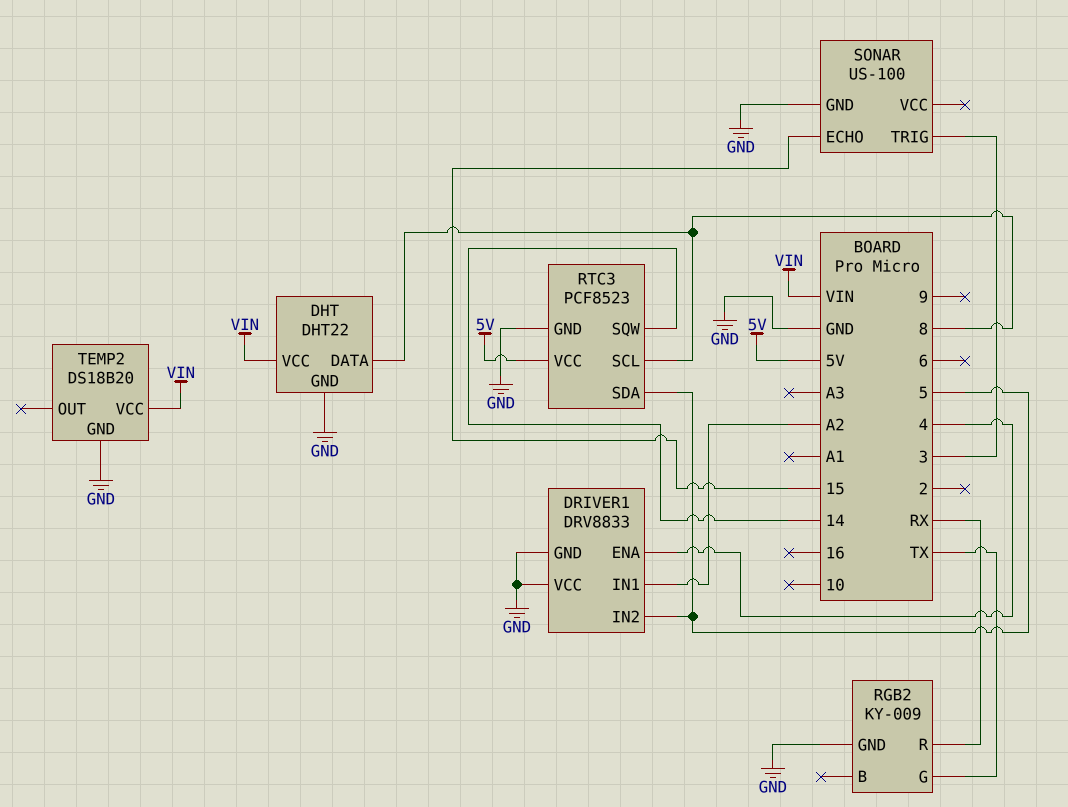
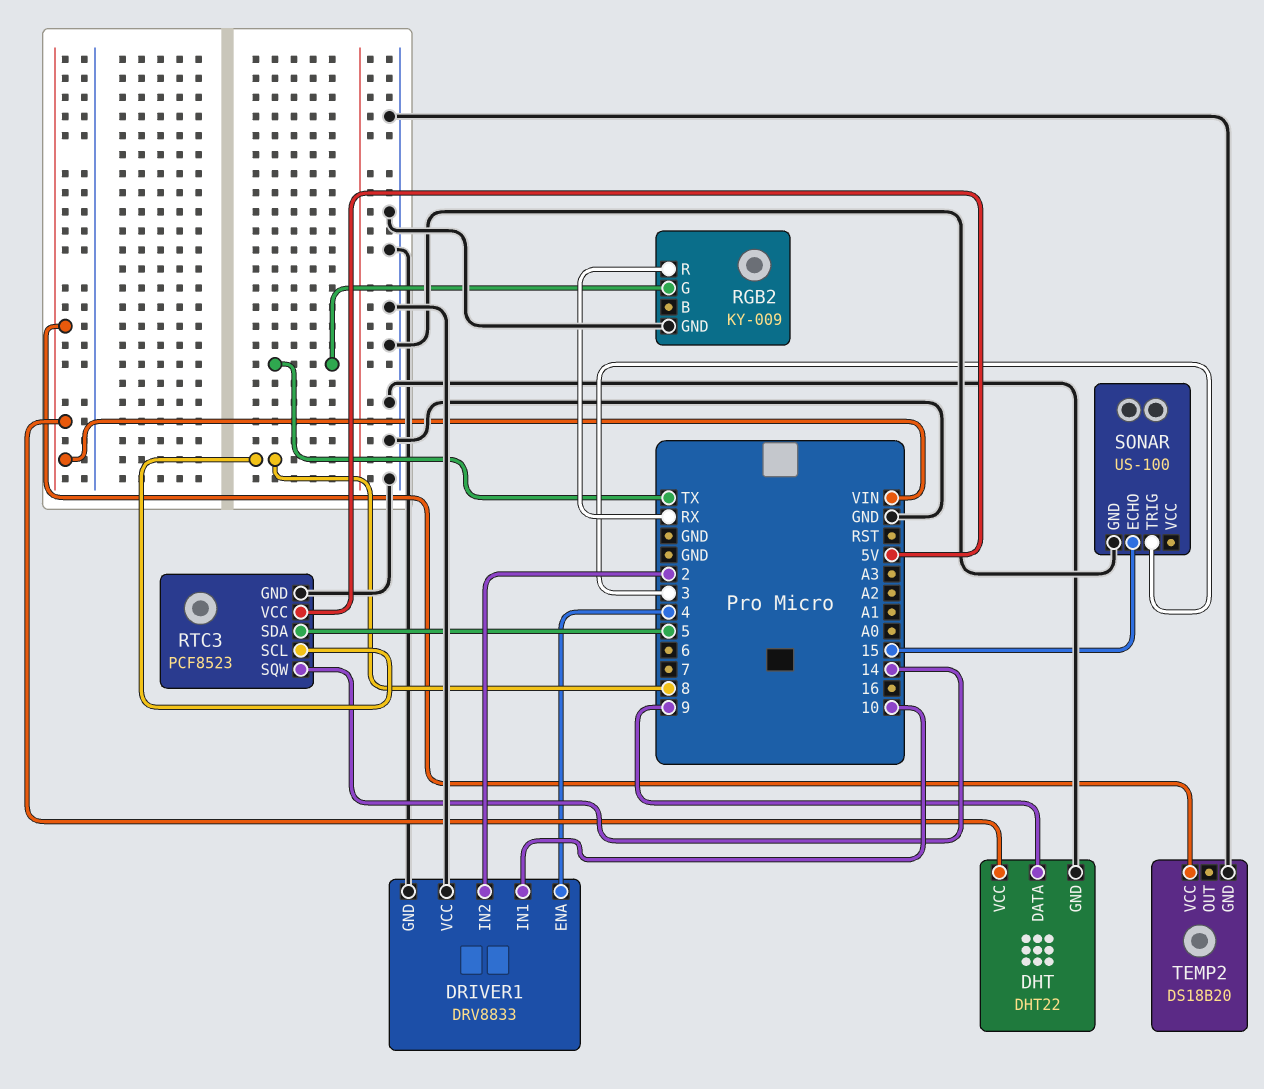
DHT pin DATA: 8 -> 9
DRIVER1 pin IN1: A2 -> 10
DRIVER1 pin IN2: 5 -> 2

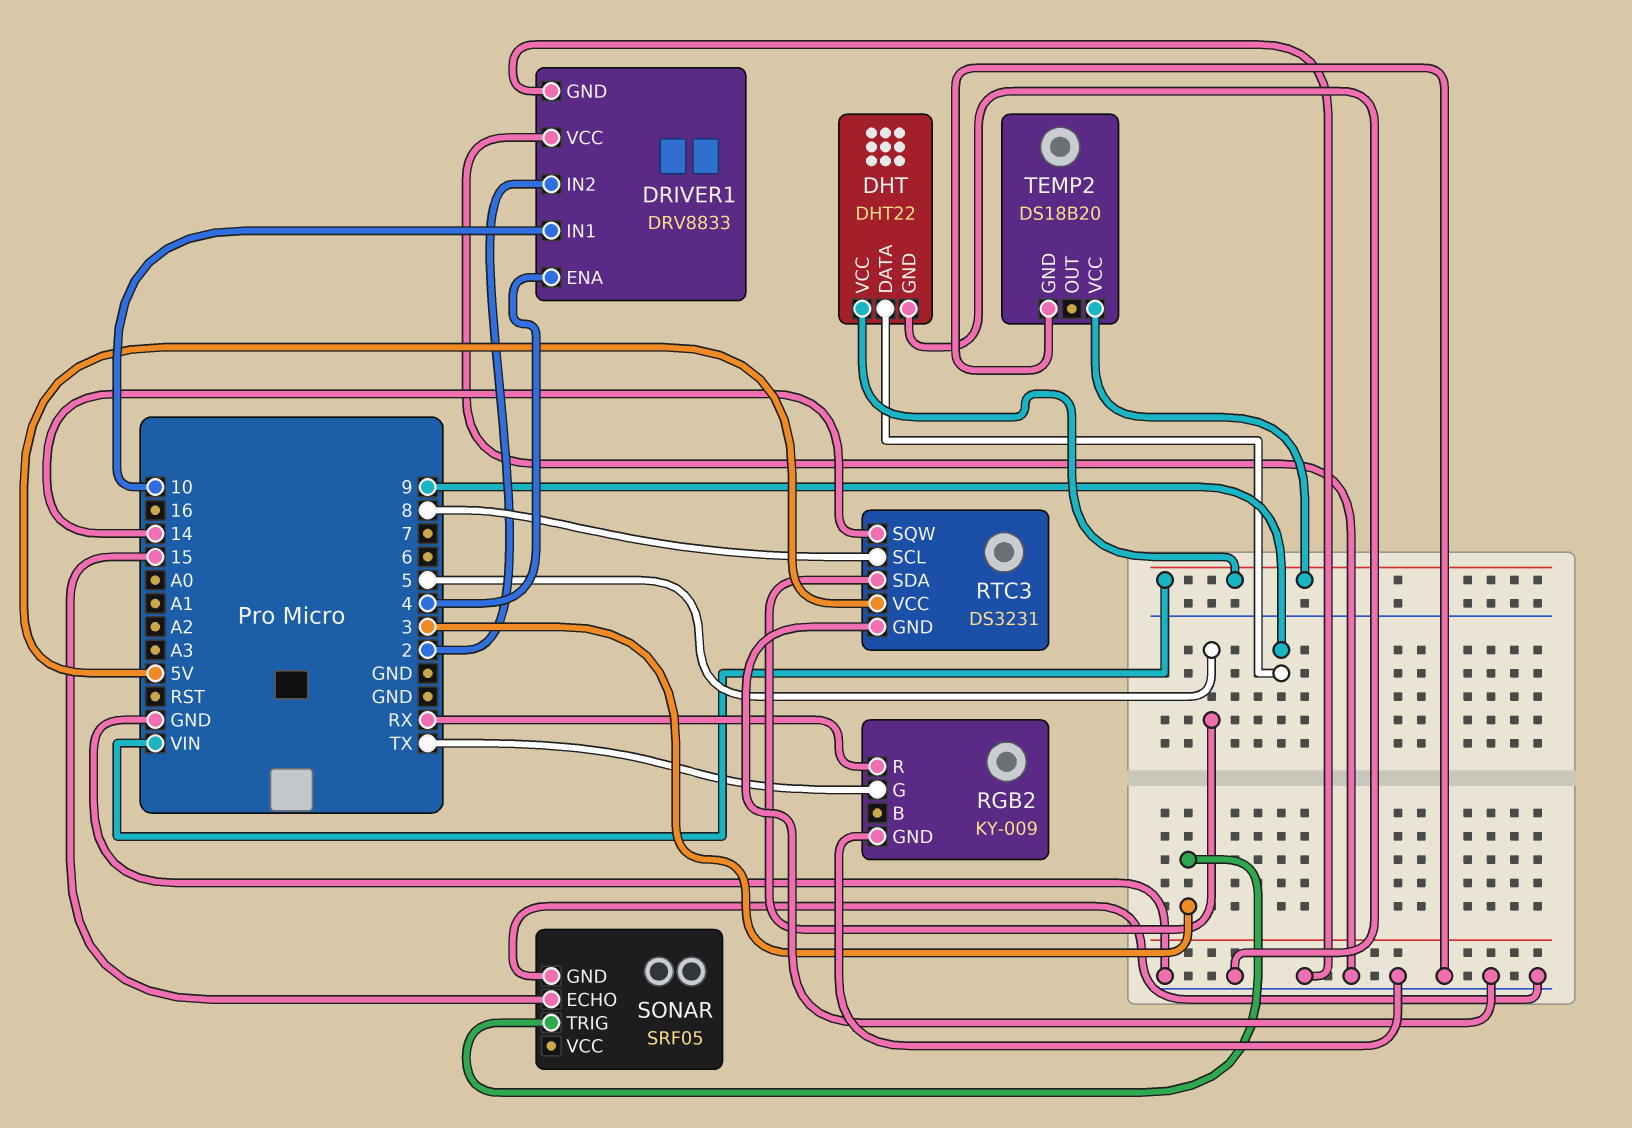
RTC3: PCF8523 -> DS3231
SONAR: US-100 -> SRF05

